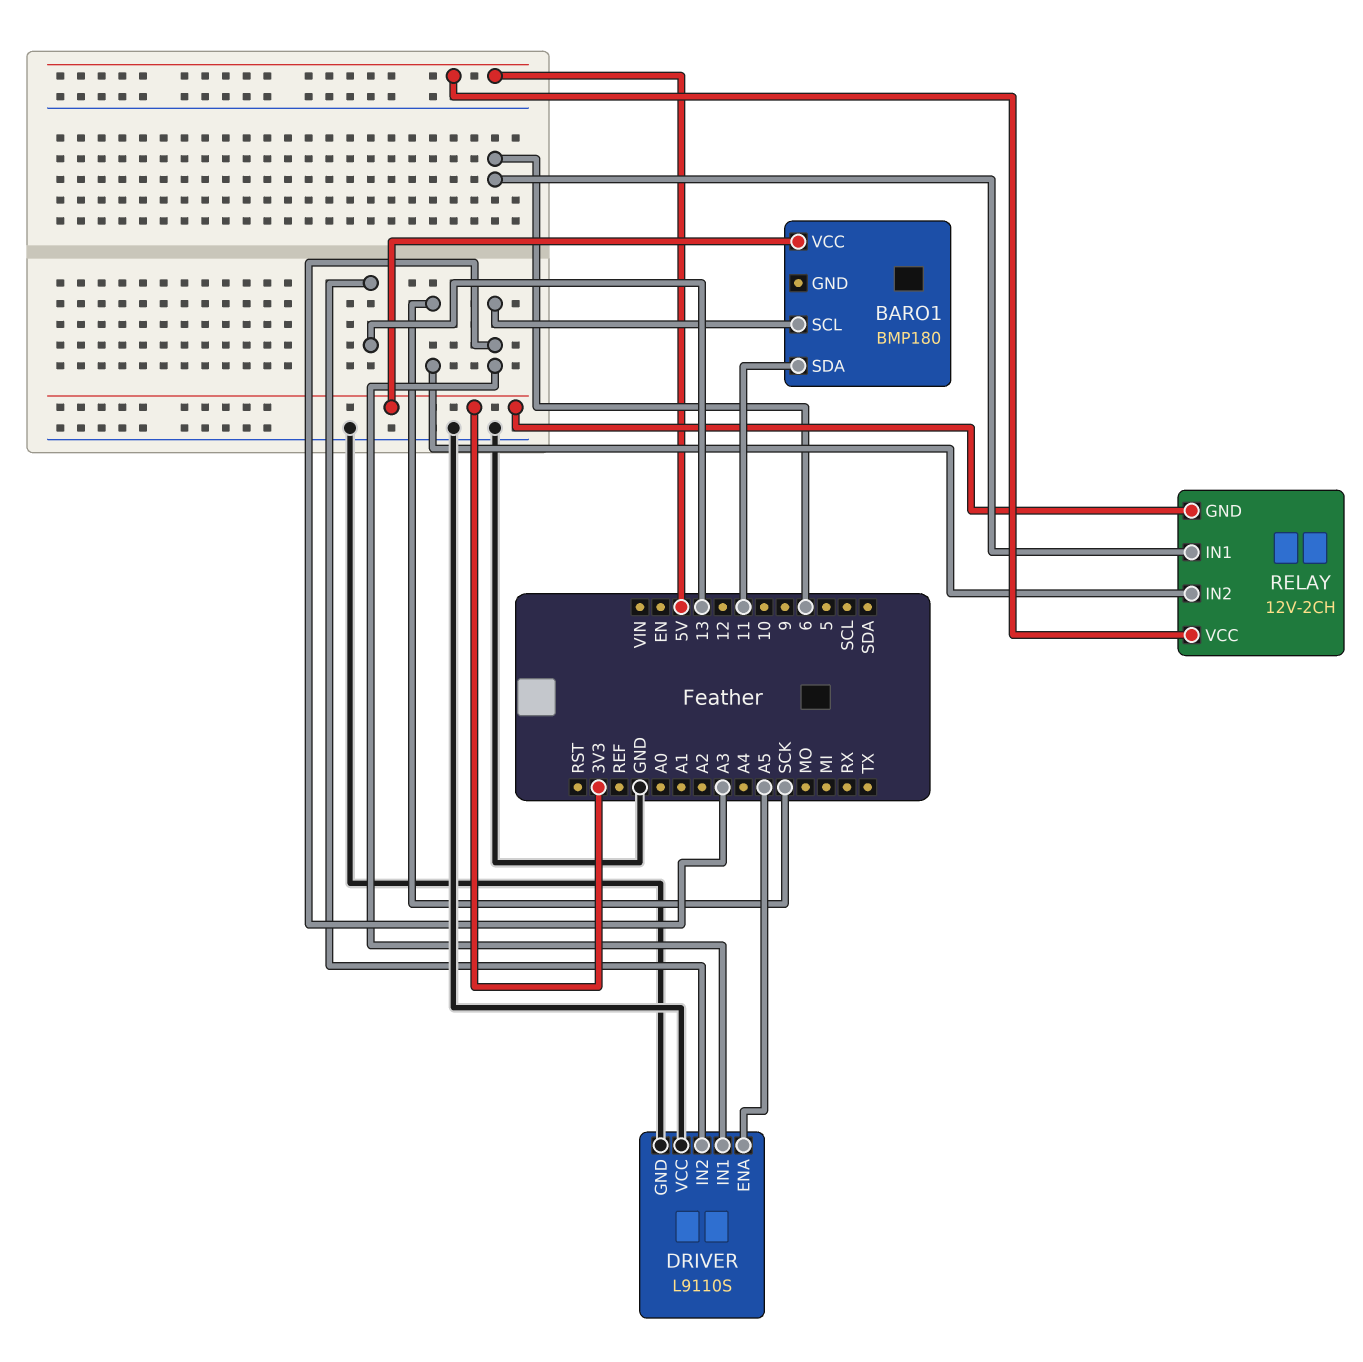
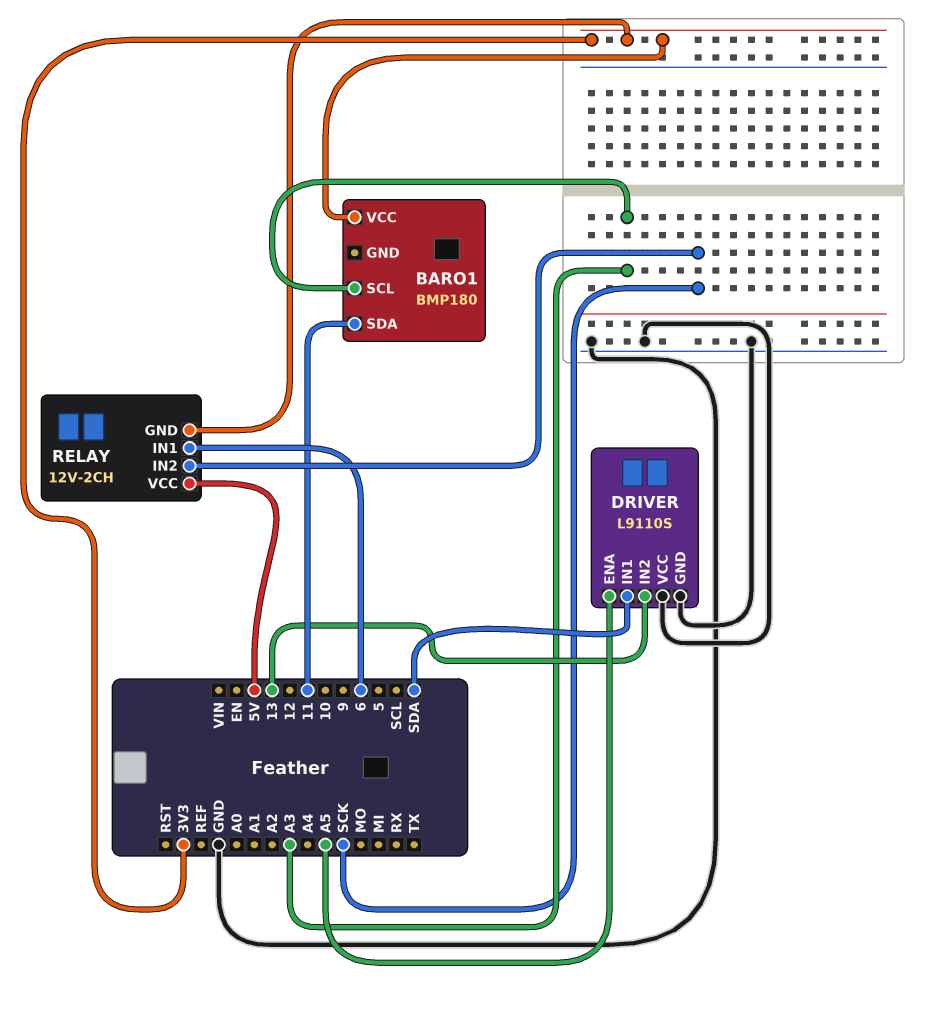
DRIVER pin IN1: A3 -> SDA

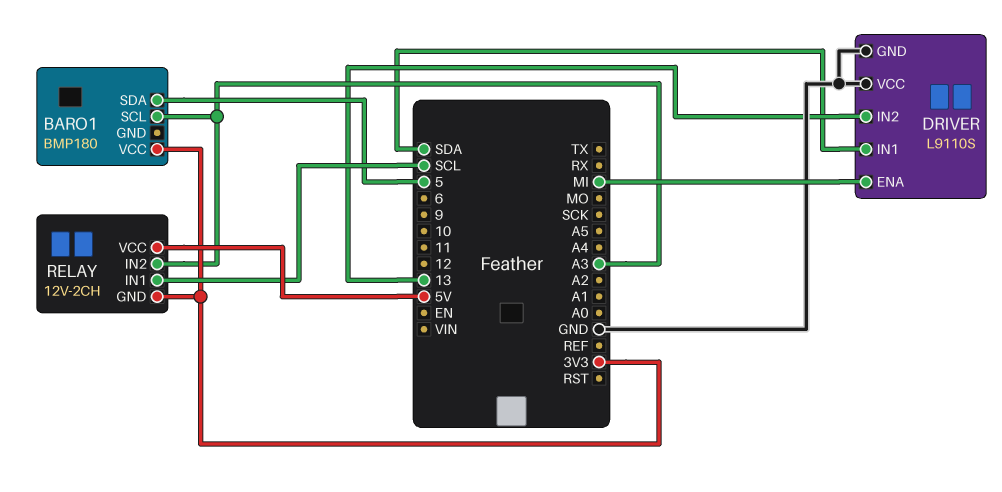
BARO1 pin SDA: 11 -> 5
DRIVER pin ENA: A5 -> MI
RELAY pin IN1: 6 -> SCL
RELAY pin IN2: SCK -> A3

